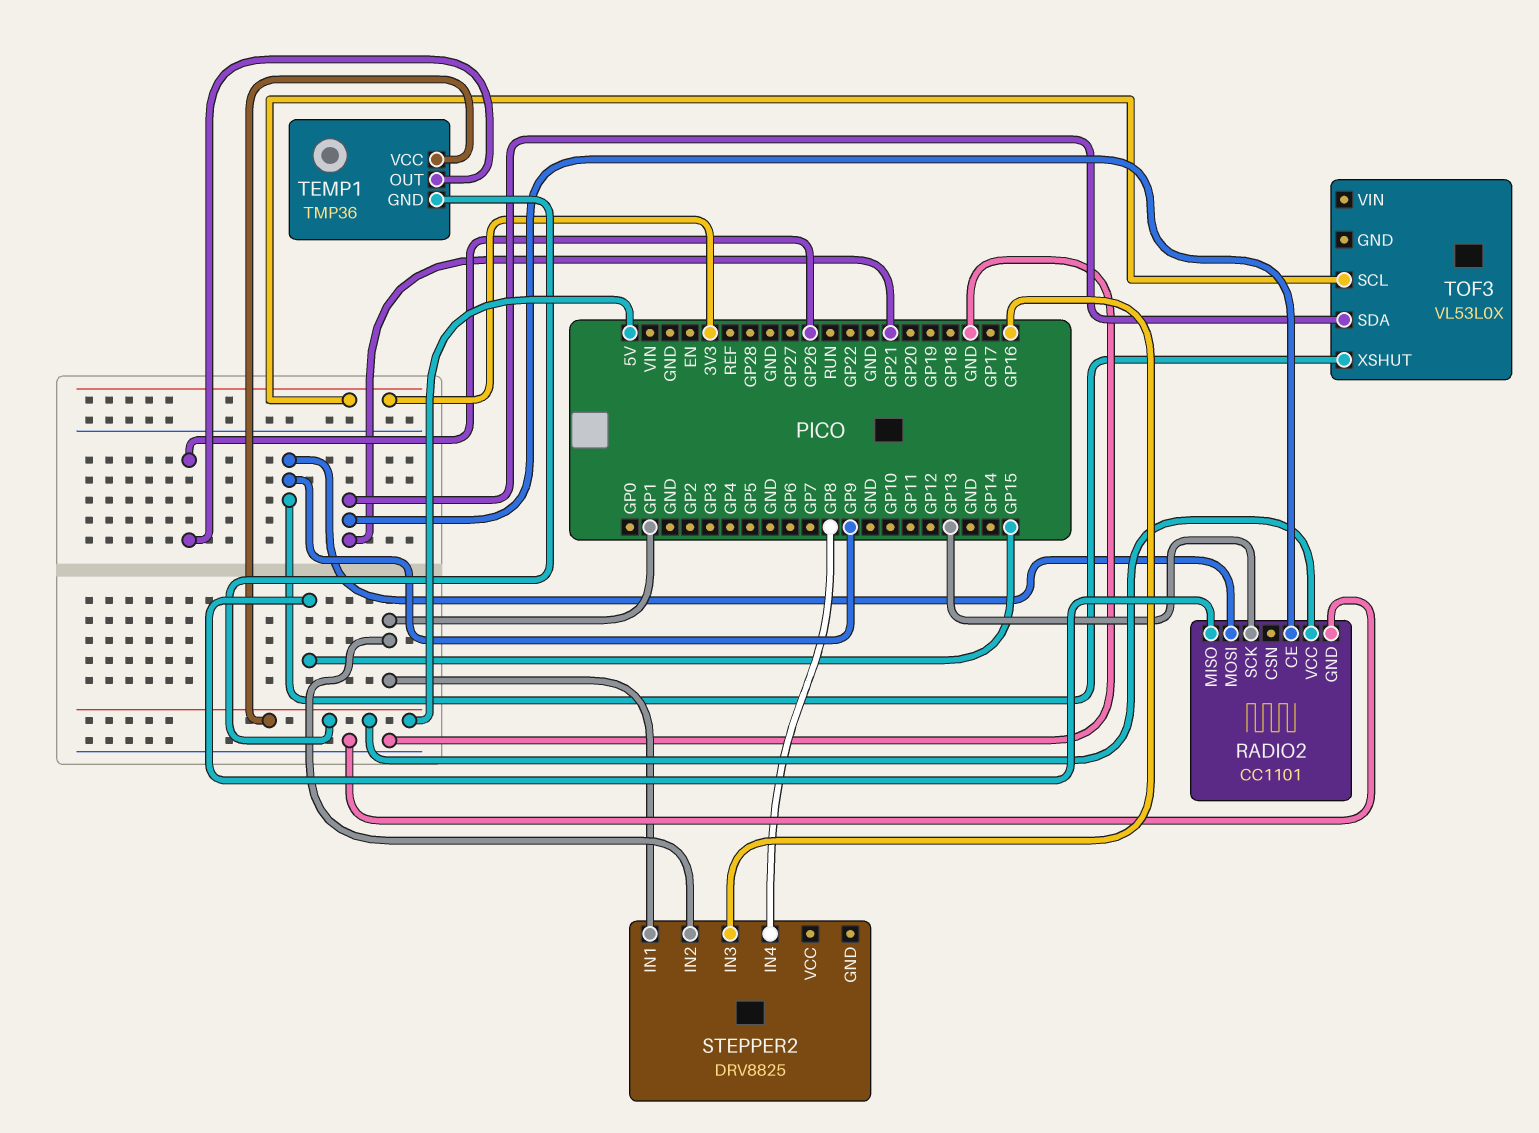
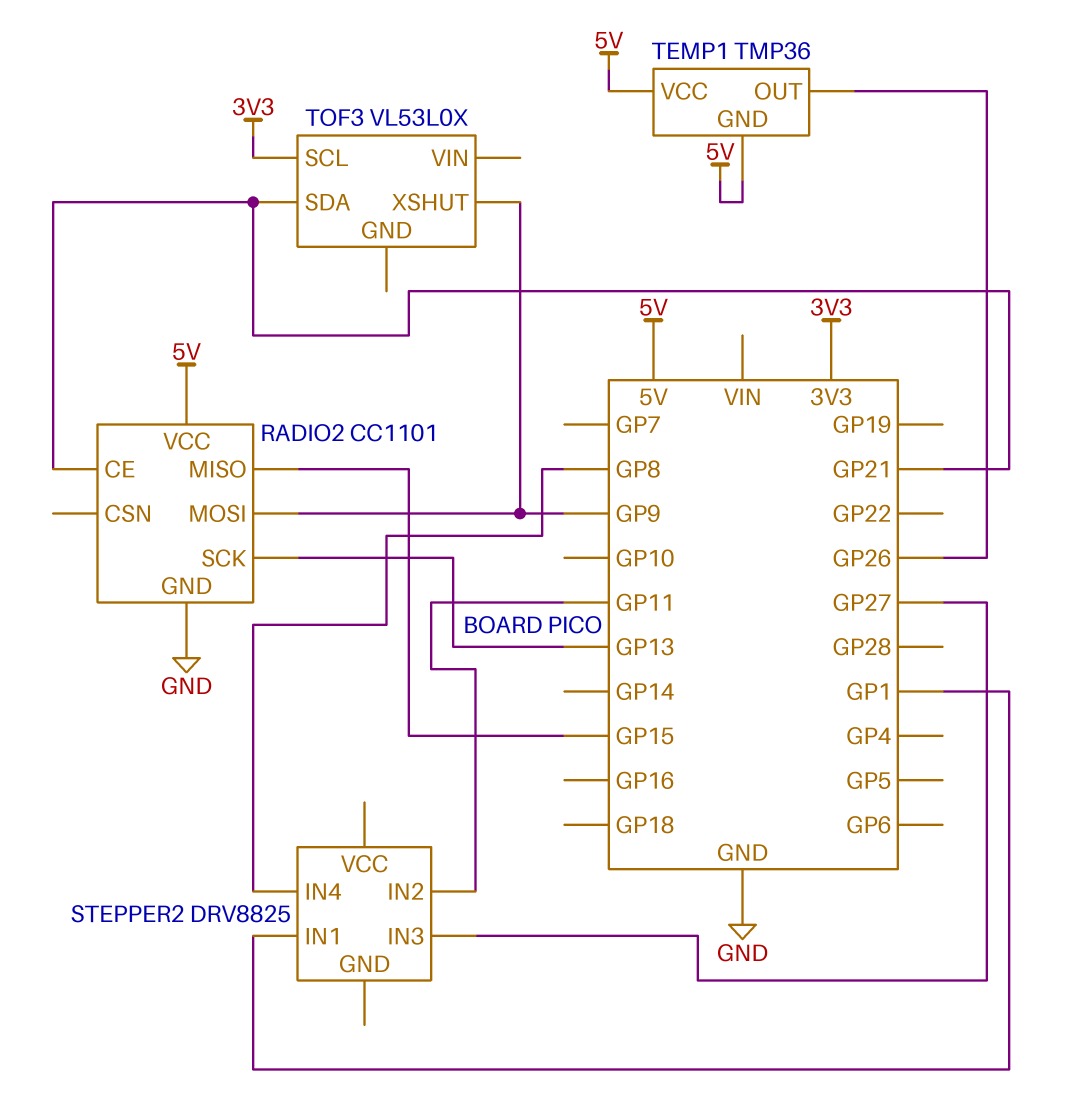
STEPPER2 pin IN2: GP1 -> GP11
STEPPER2 pin IN3: GP16 -> GP27

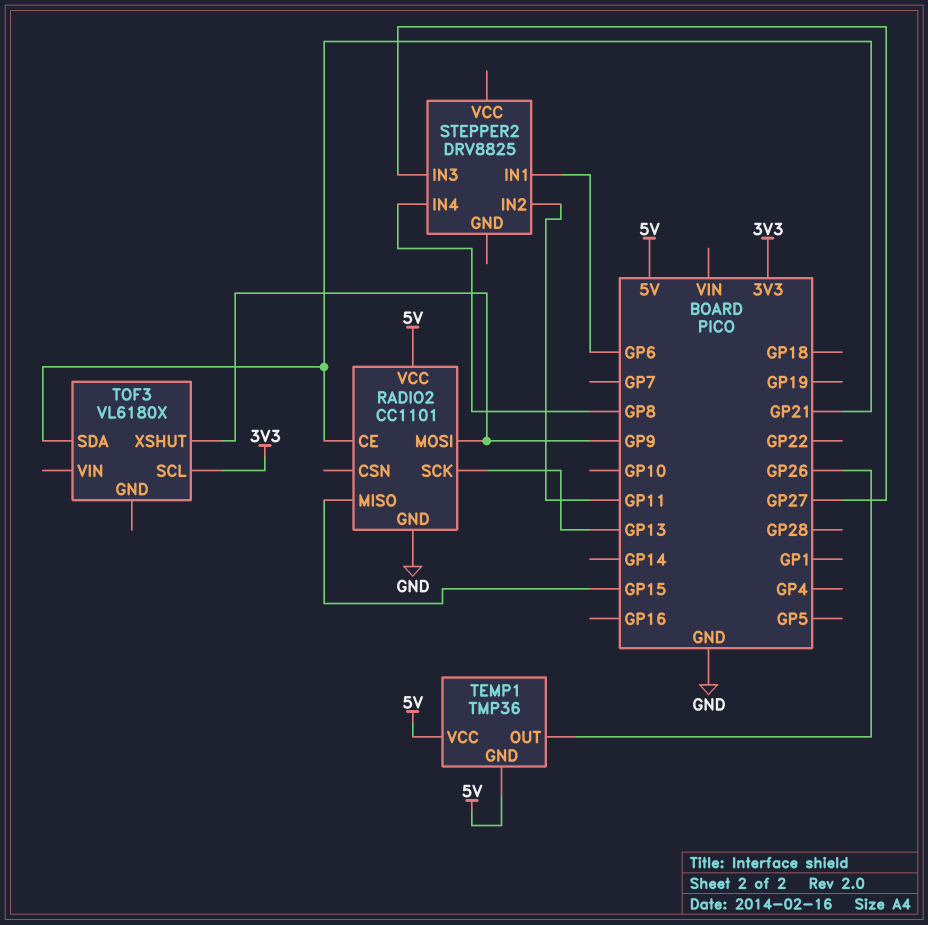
STEPPER2 pin IN1: GP1 -> GP6
TOF3: VL53L0X -> VL6180X

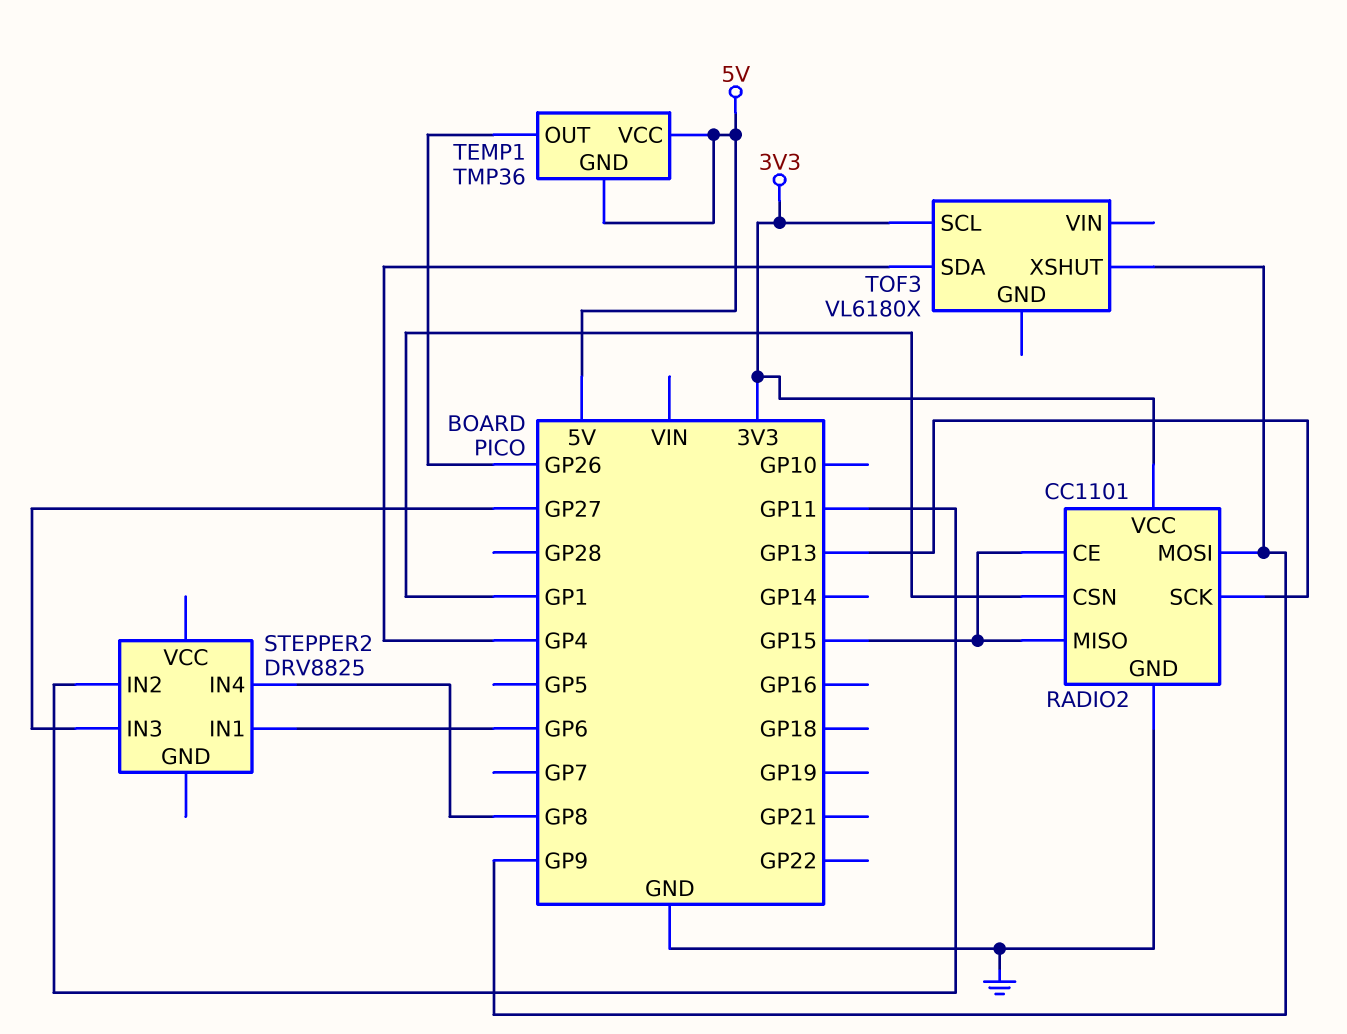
RADIO2 pin CE: GP21 -> GP15
RADIO2 pin CSN: none -> GP1
RADIO2 pin VCC: 5V -> 3V3
TOF3 pin SDA: GP21 -> GP4

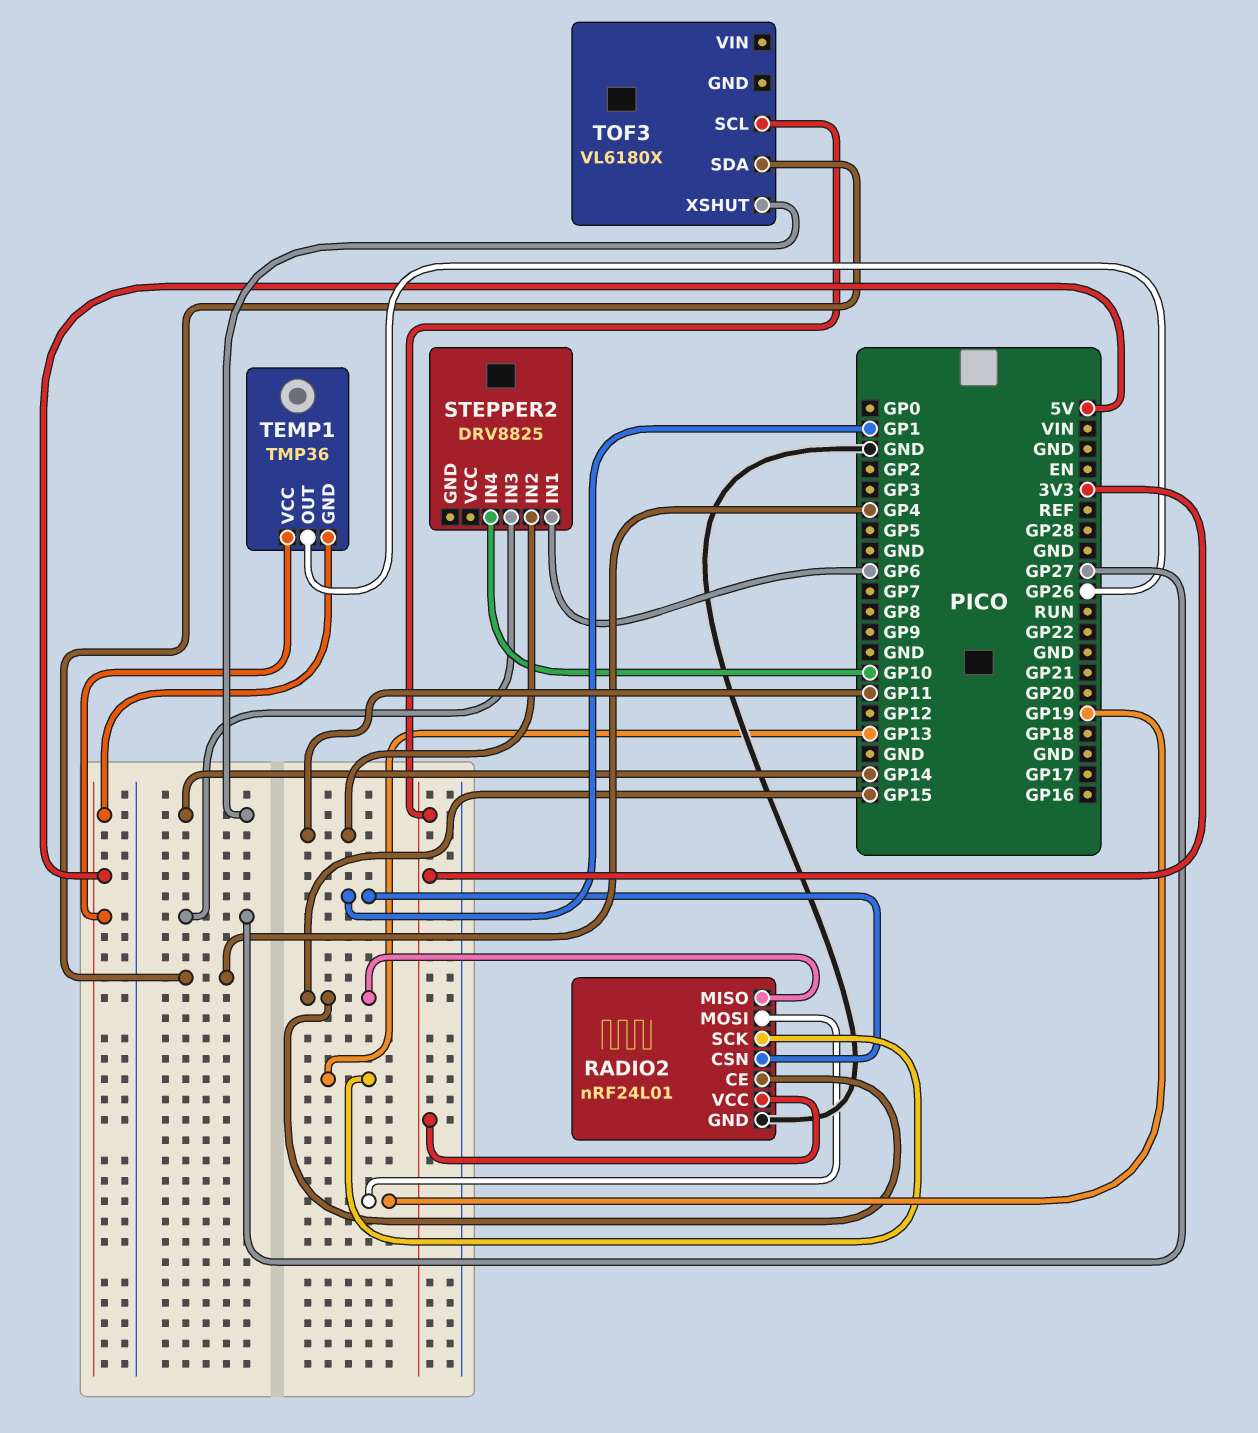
RADIO2: CC1101 -> nRF24L01
RADIO2 pin MOSI: GP9 -> GP19
STEPPER2 pin IN4: GP8 -> GP10
TOF3 pin XSHUT: GP9 -> GP14

